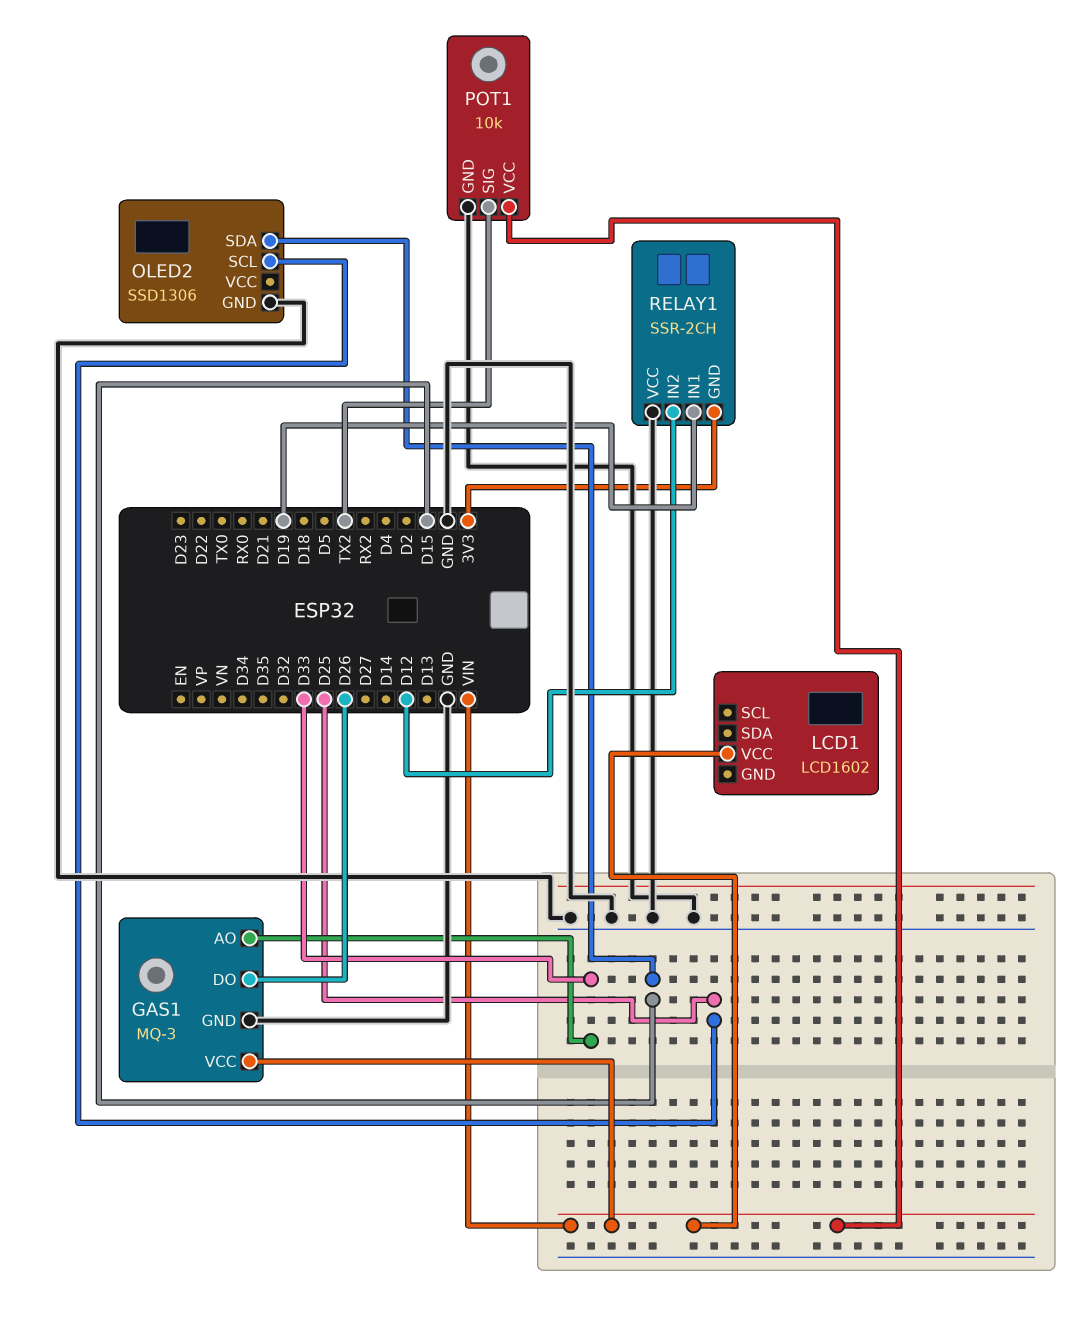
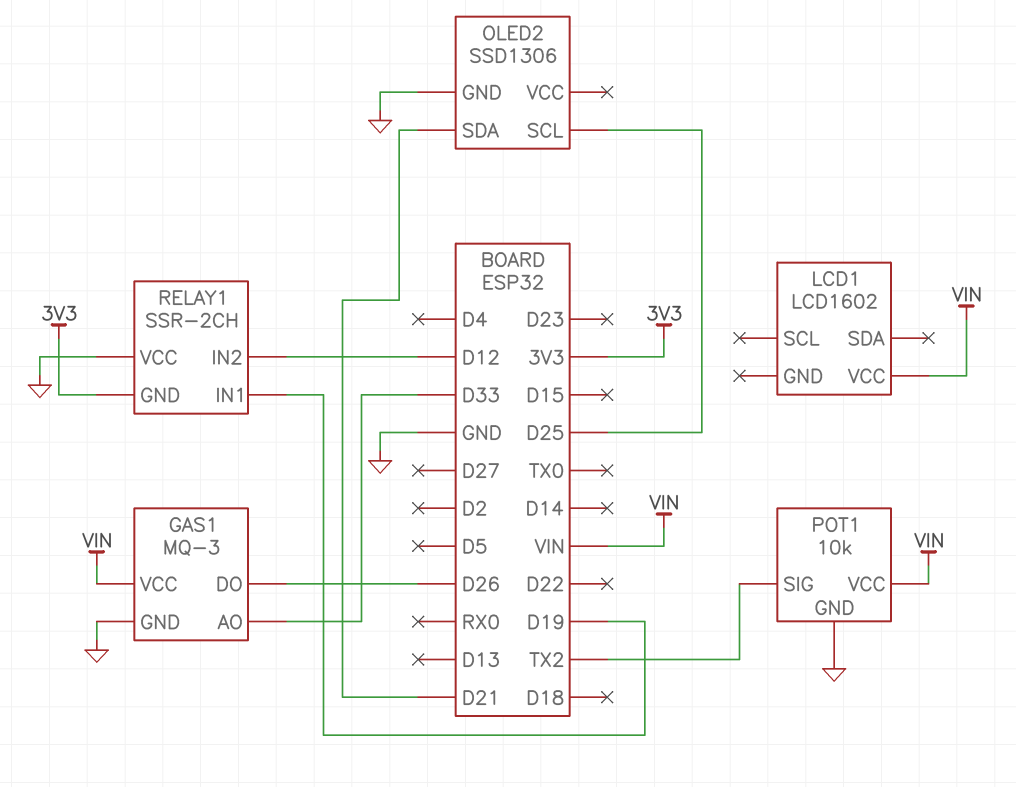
OLED2 pin SDA: D15 -> D21

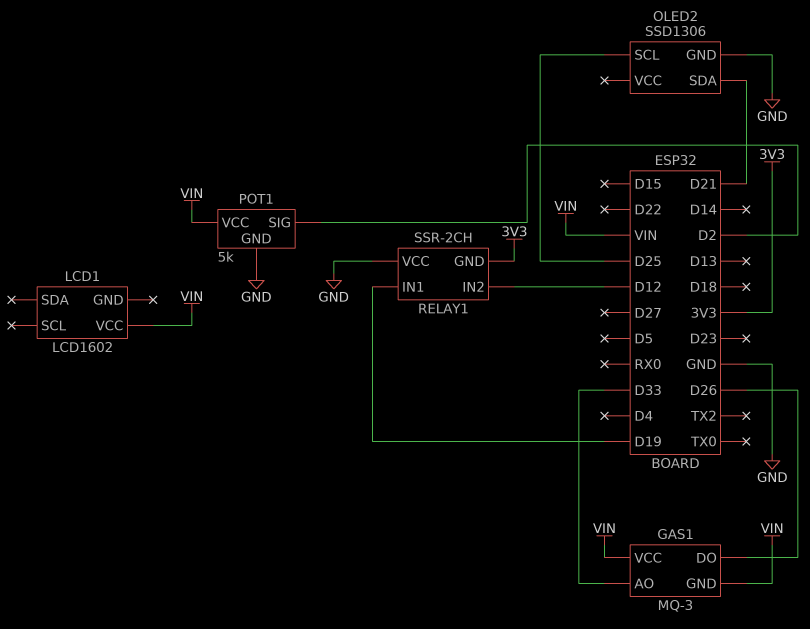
GAS1 pin GND: GND -> VIN
POT1: 10k -> 5k
POT1 pin SIG: TX2 -> D2

